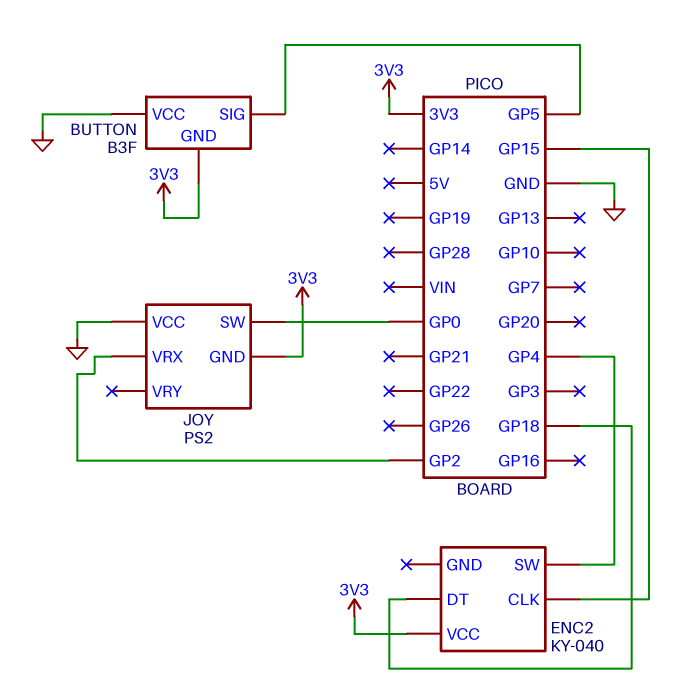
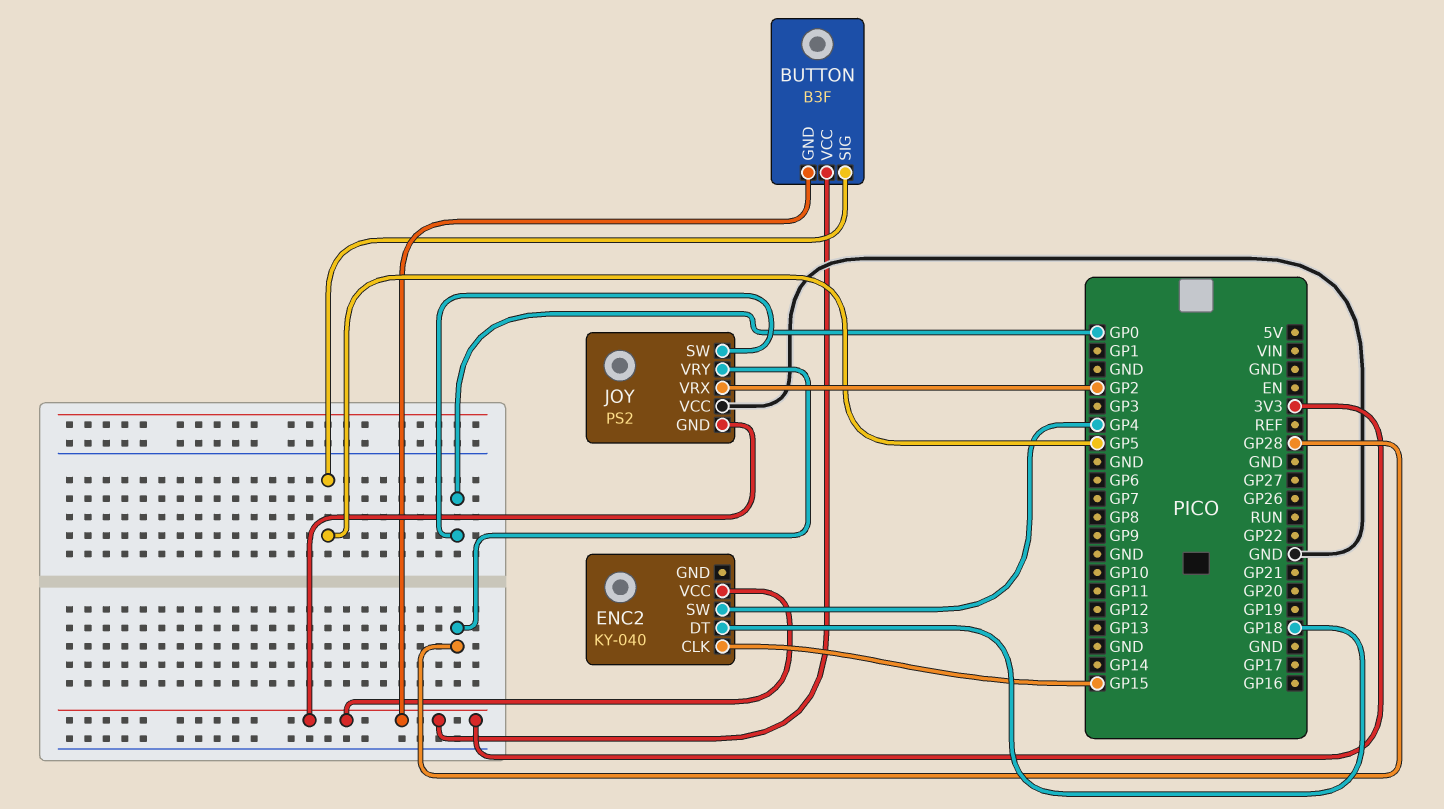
BUTTON pin VCC: GND -> 3V3
JOY pin VRY: none -> GP28

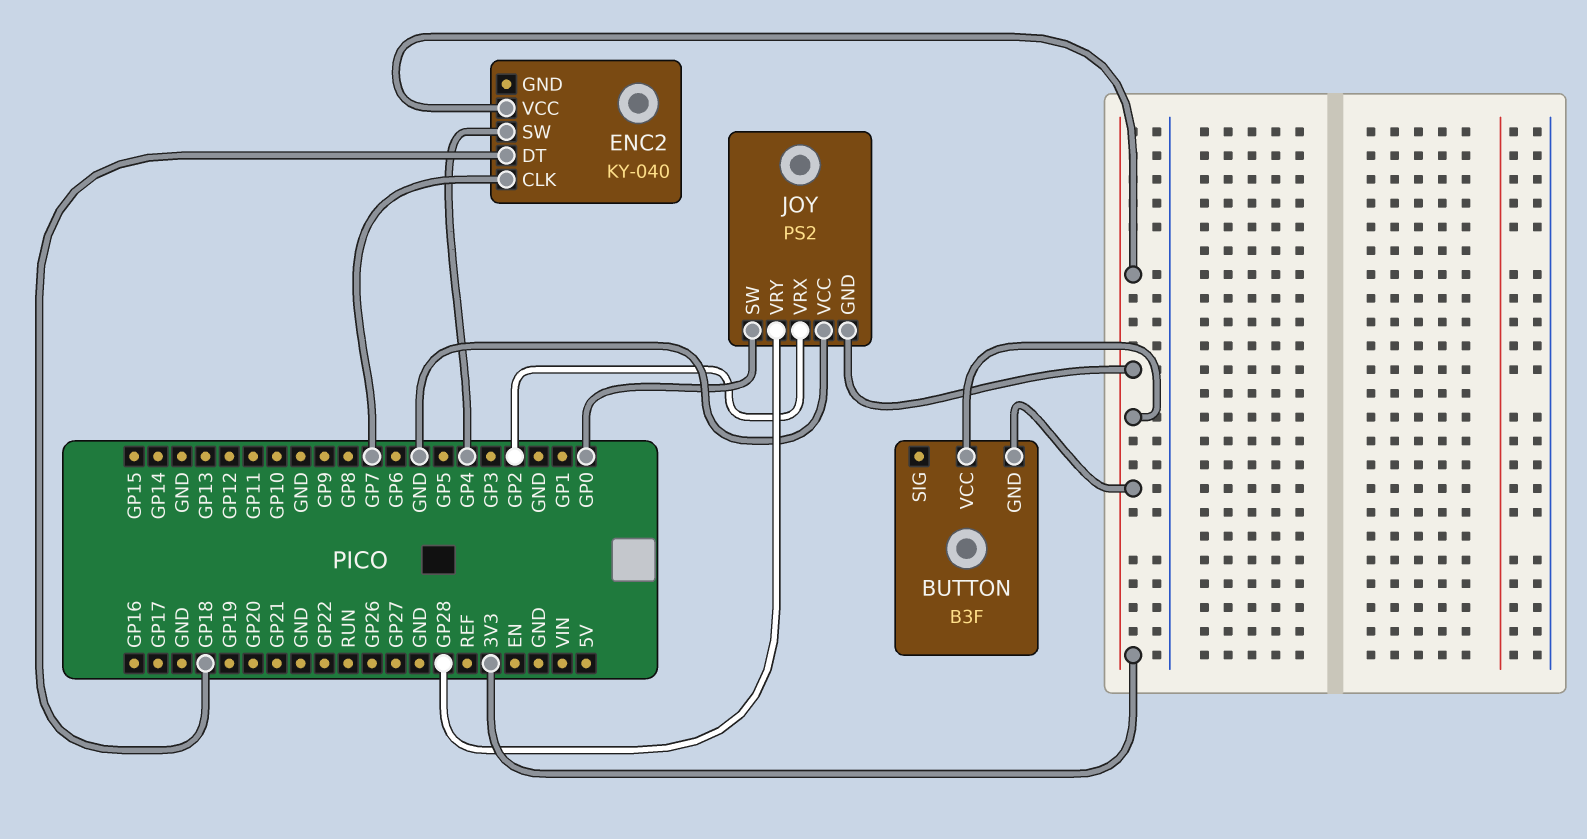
BUTTON pin SIG: GP5 -> none
ENC2 pin CLK: GP15 -> GP7

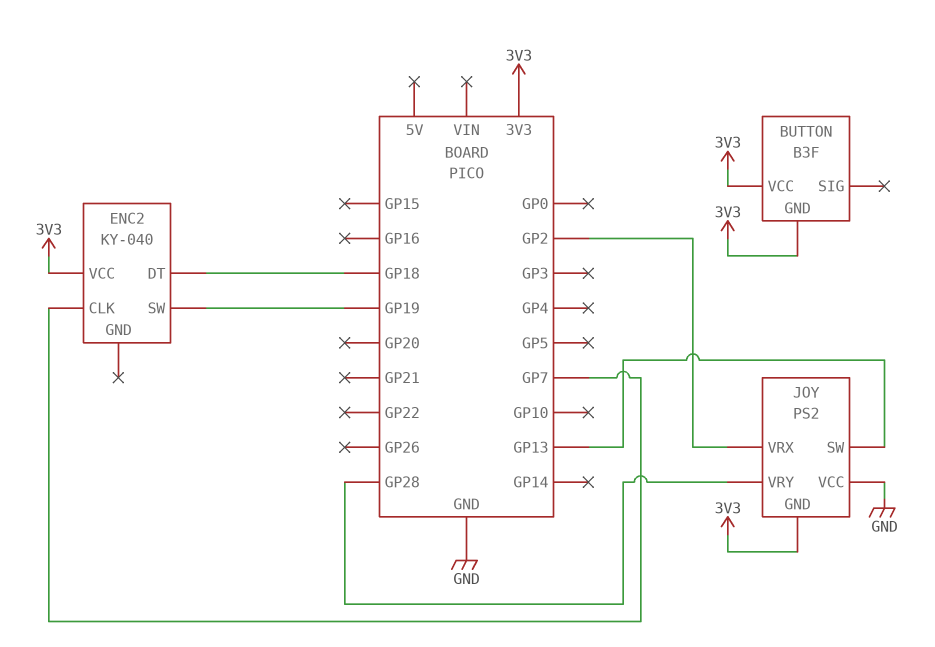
ENC2 pin SW: GP4 -> GP19
JOY pin SW: GP0 -> GP13

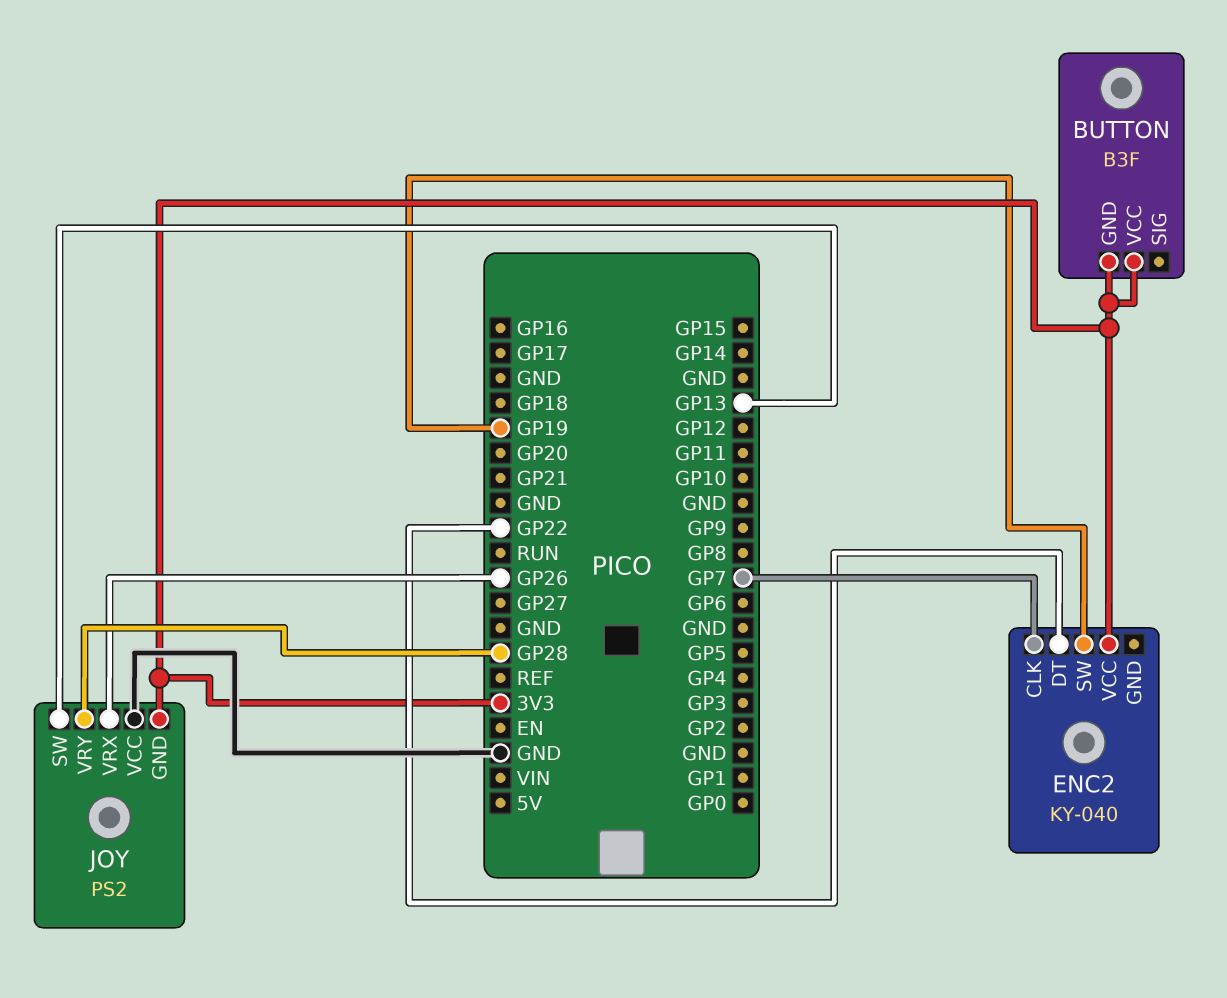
ENC2 pin DT: GP18 -> GP22
JOY pin VRX: GP2 -> GP26

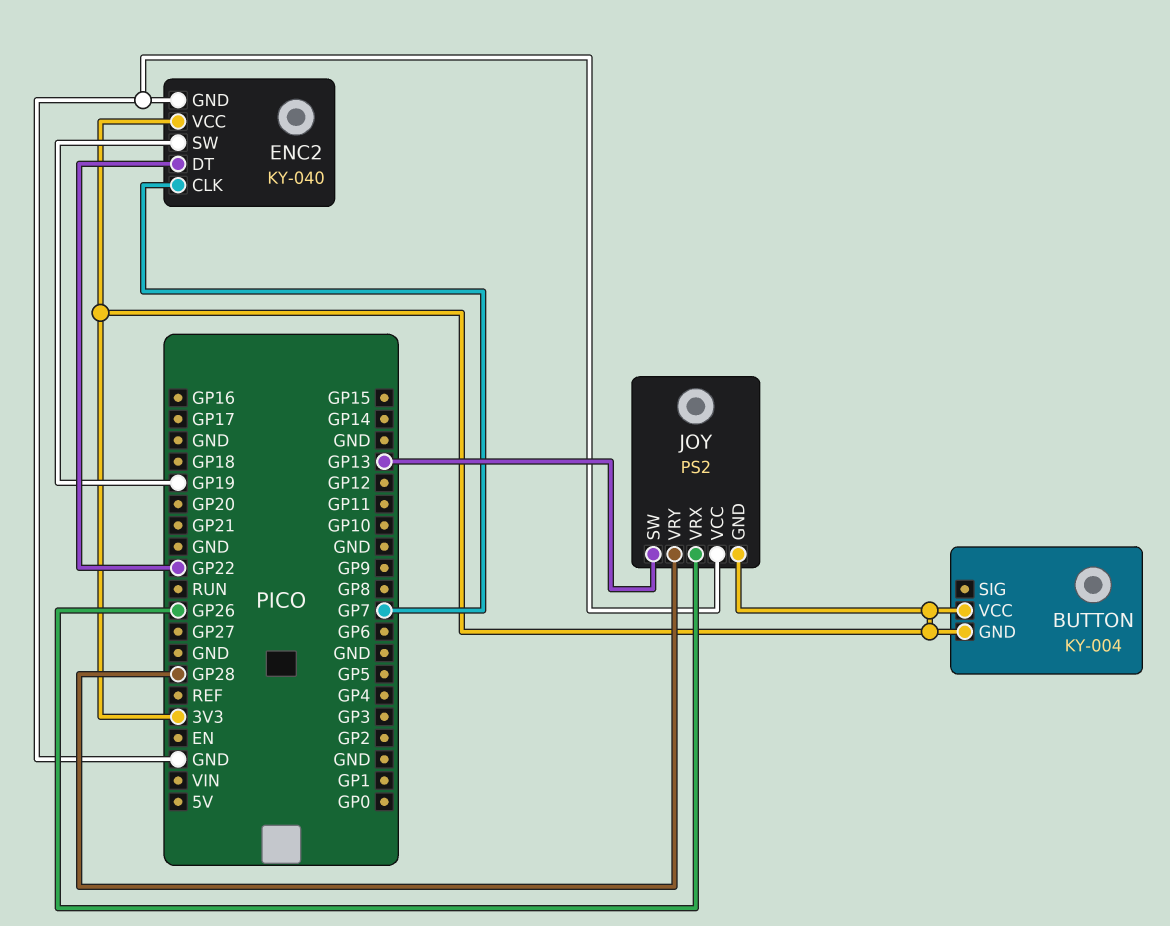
BUTTON: B3F -> KY-004
ENC2 pin GND: none -> GND

